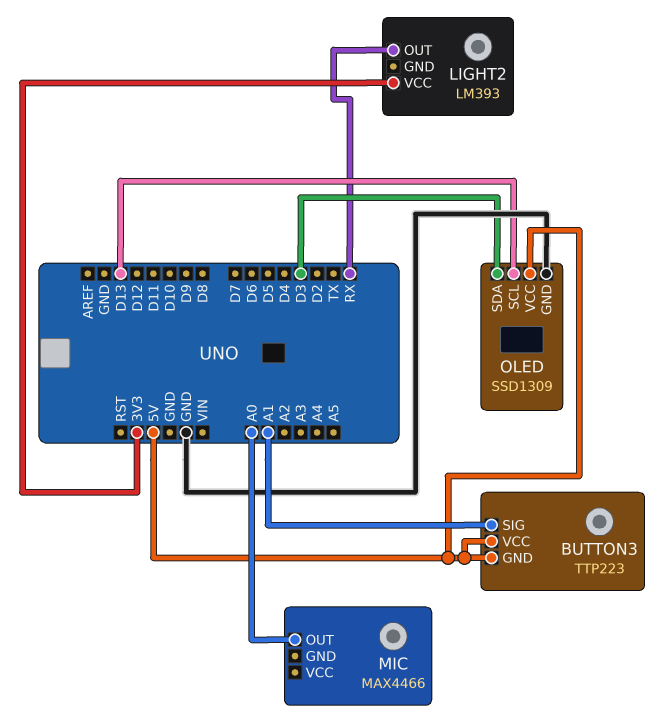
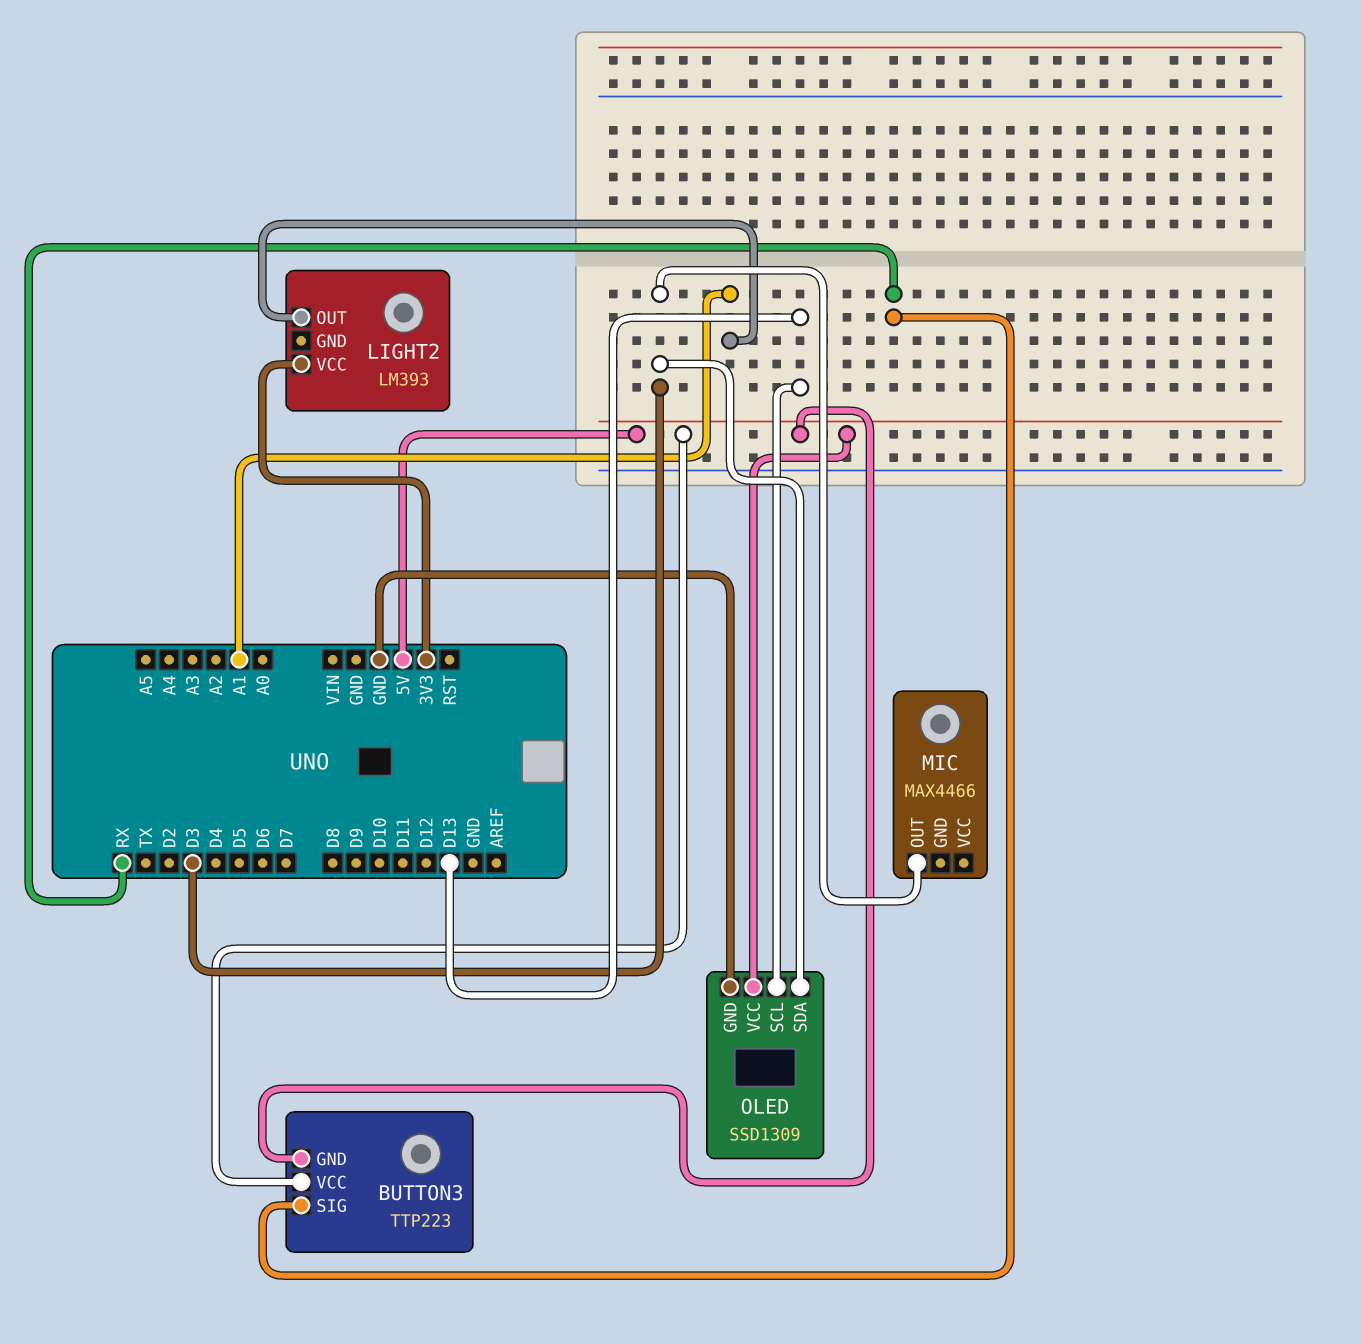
BUTTON3 pin SIG: A1 -> RX
LIGHT2 pin OUT: RX -> A1
MIC pin OUT: A0 -> D3

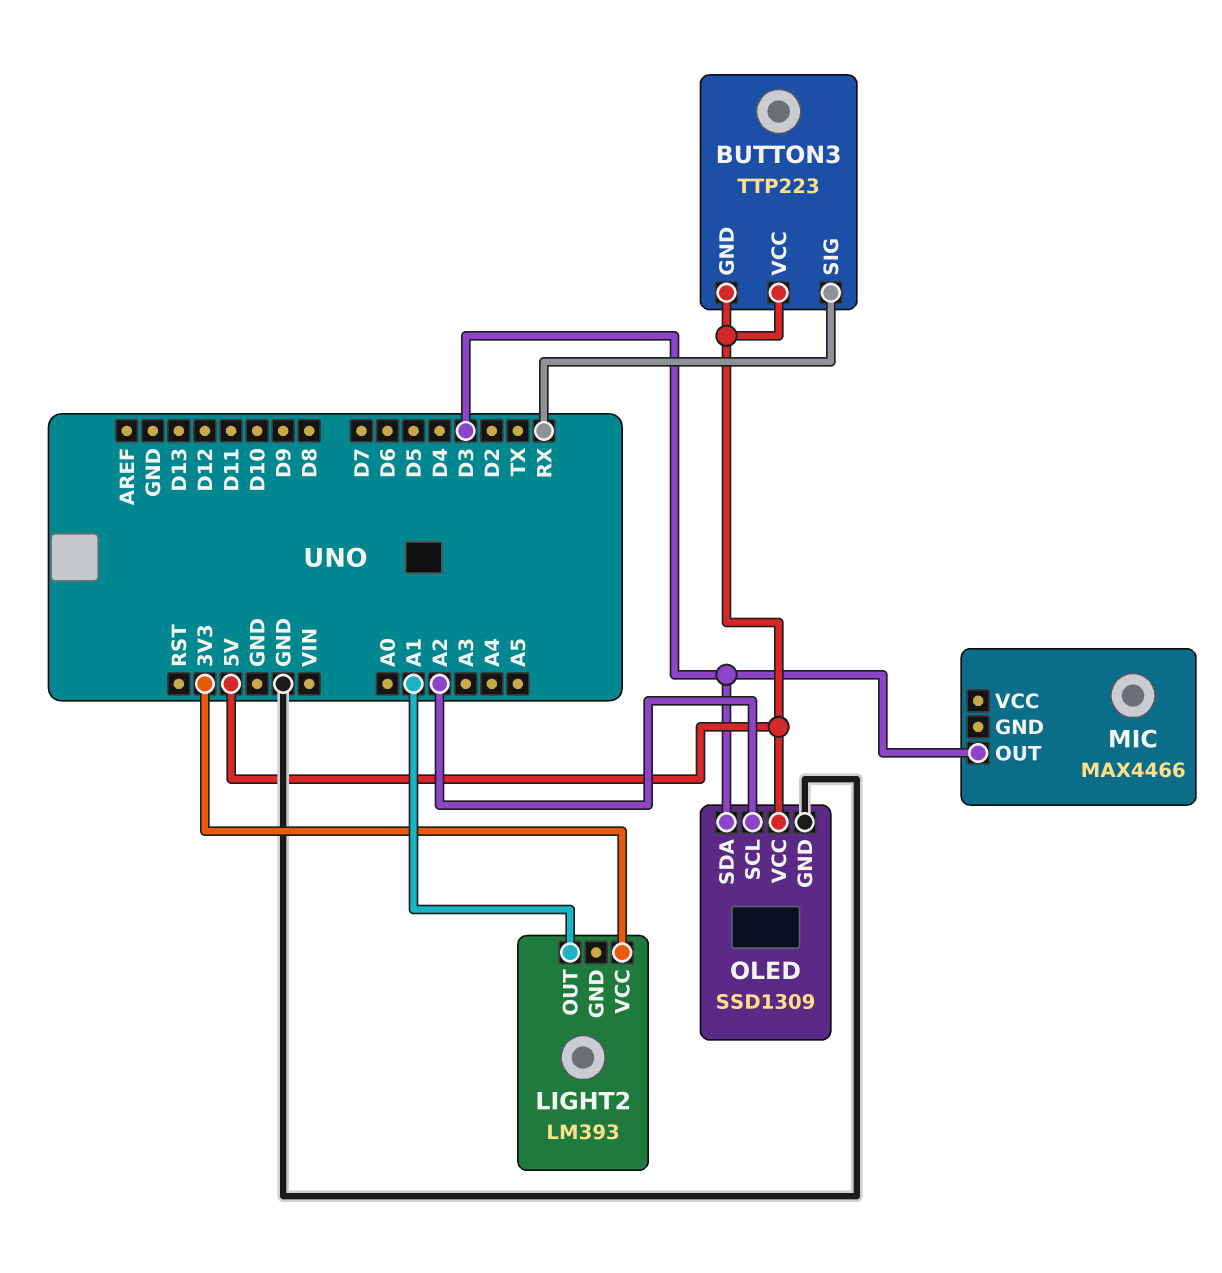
OLED pin SCL: D13 -> A2

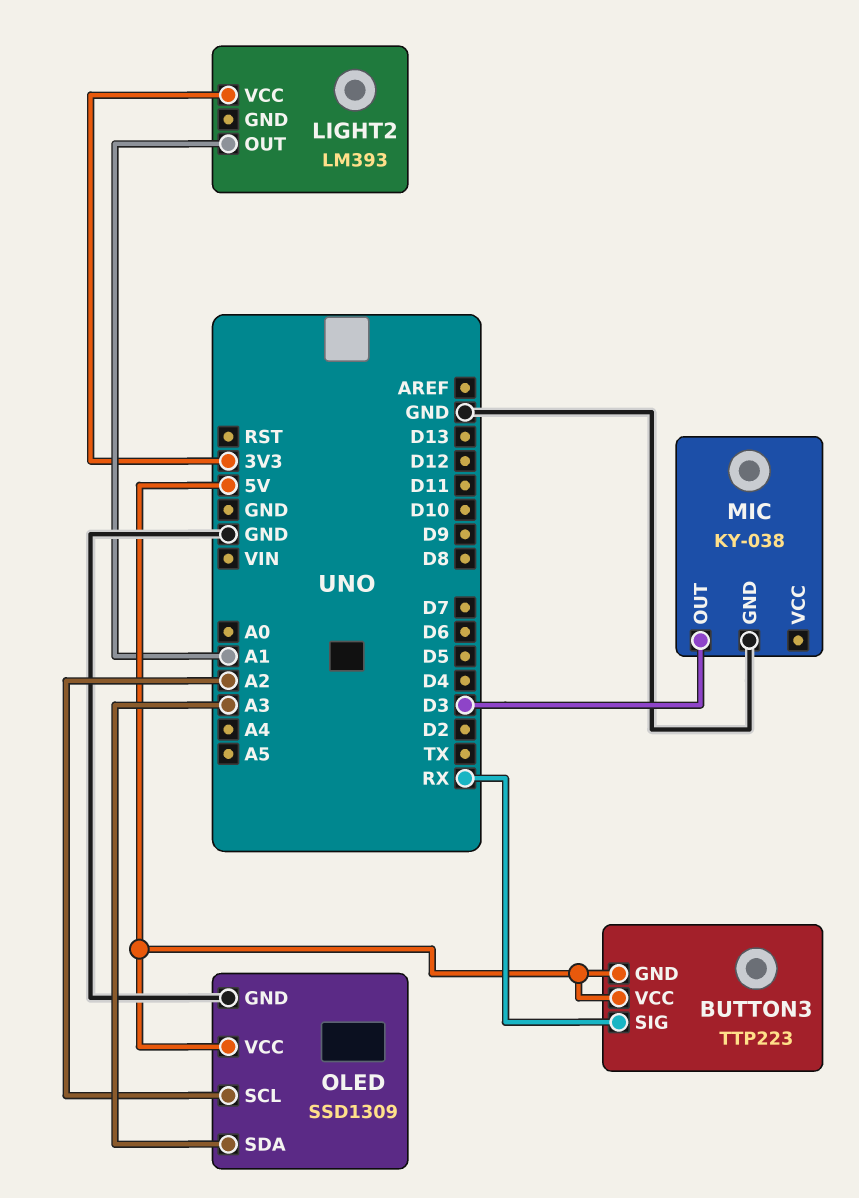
MIC: MAX4466 -> KY-038
MIC pin GND: none -> GND
OLED pin SDA: D3 -> A3

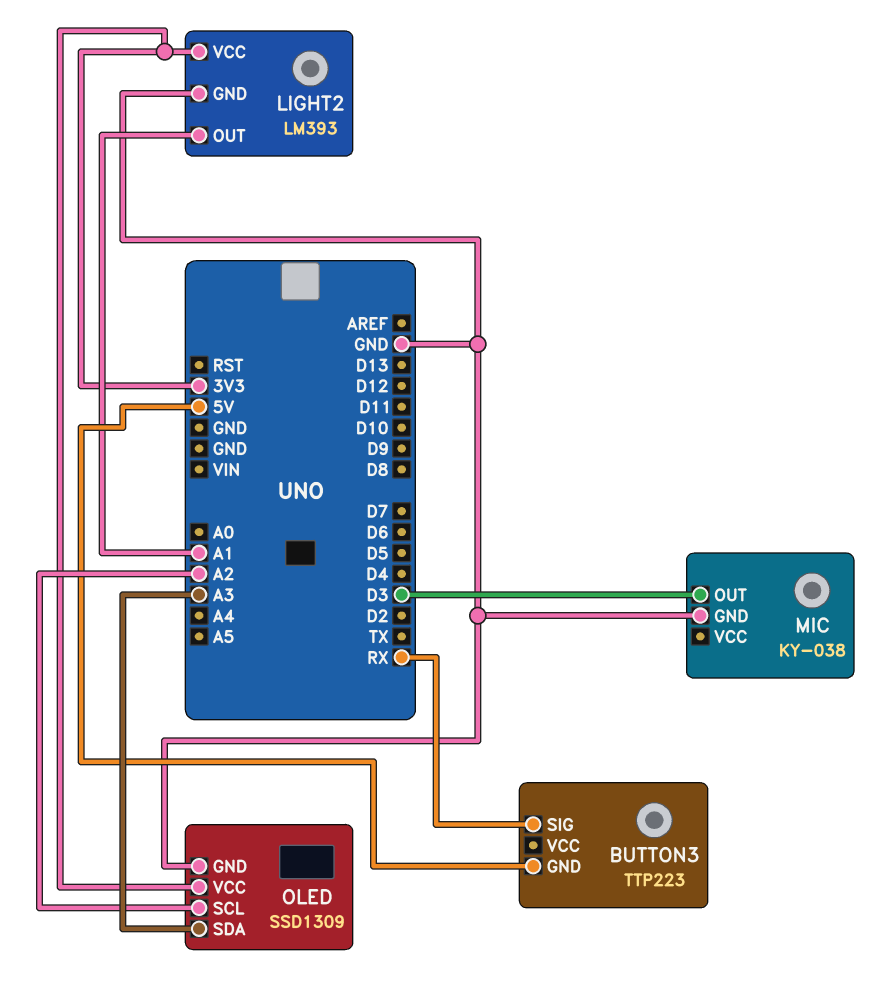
BUTTON3 pin VCC: 5V -> none
LIGHT2 pin GND: none -> GND
OLED pin VCC: 5V -> 3V3

